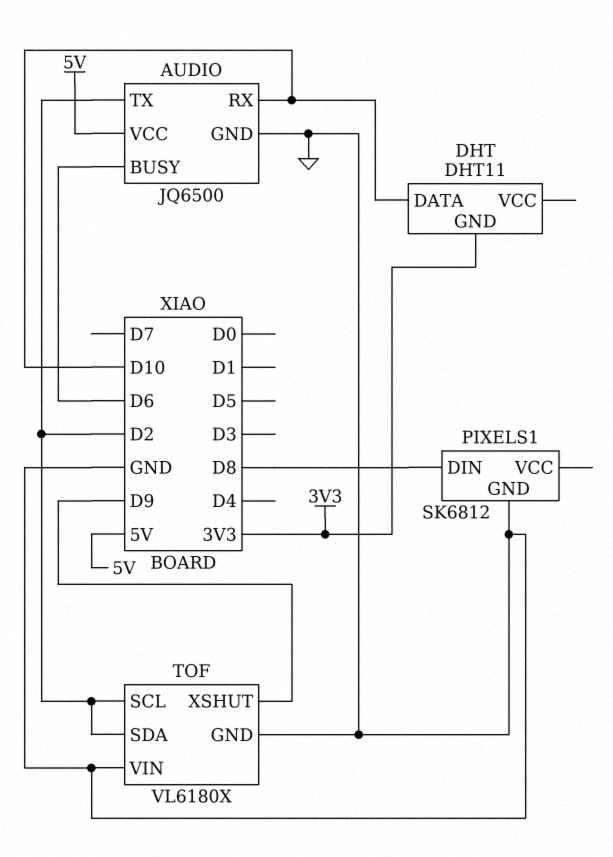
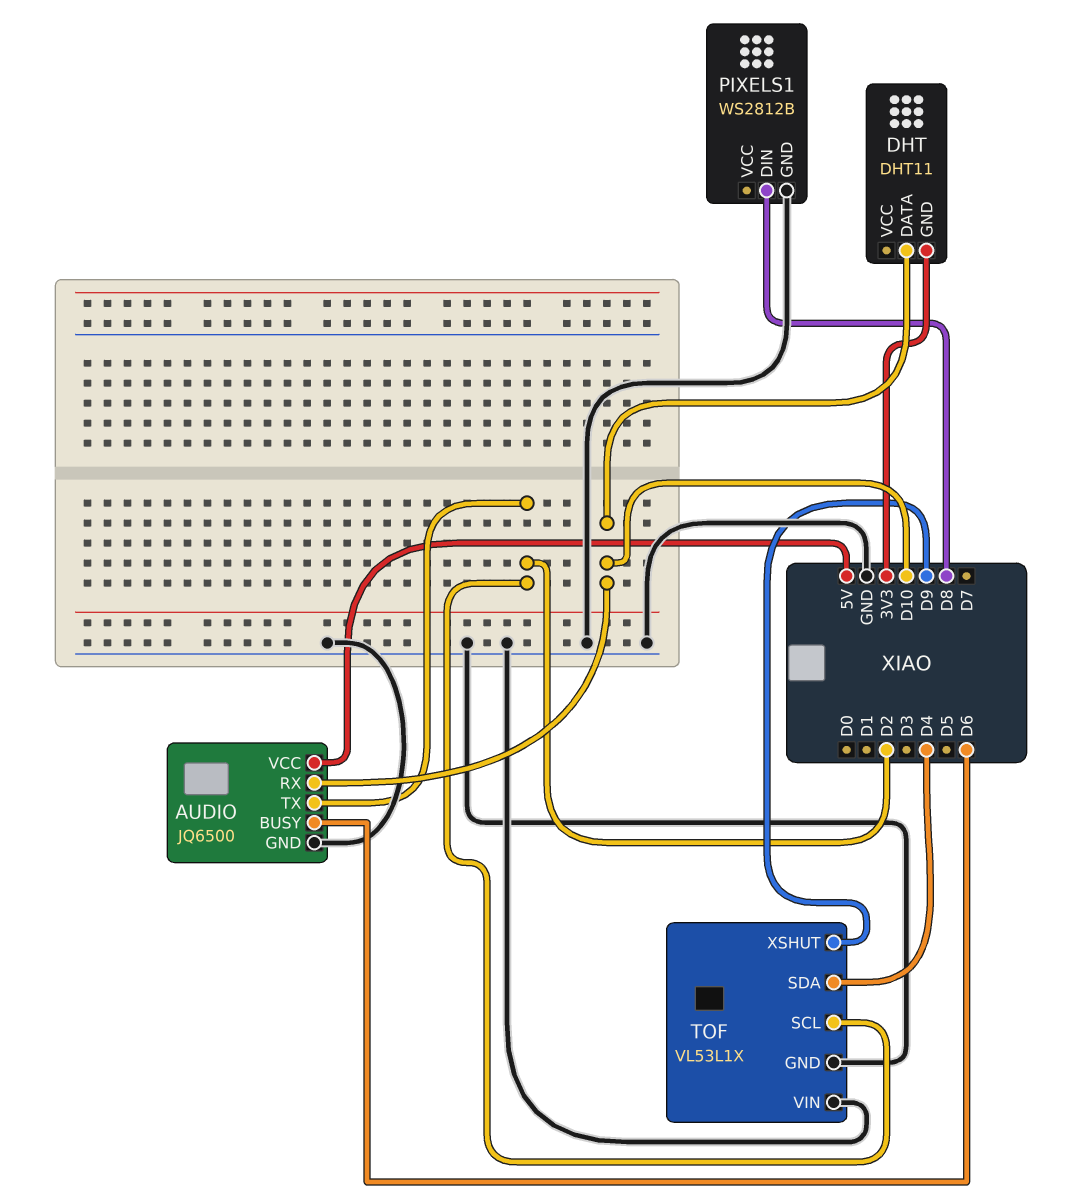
PIXELS1: SK6812 -> WS2812B
TOF: VL6180X -> VL53L1X
TOF pin SDA: D2 -> D4

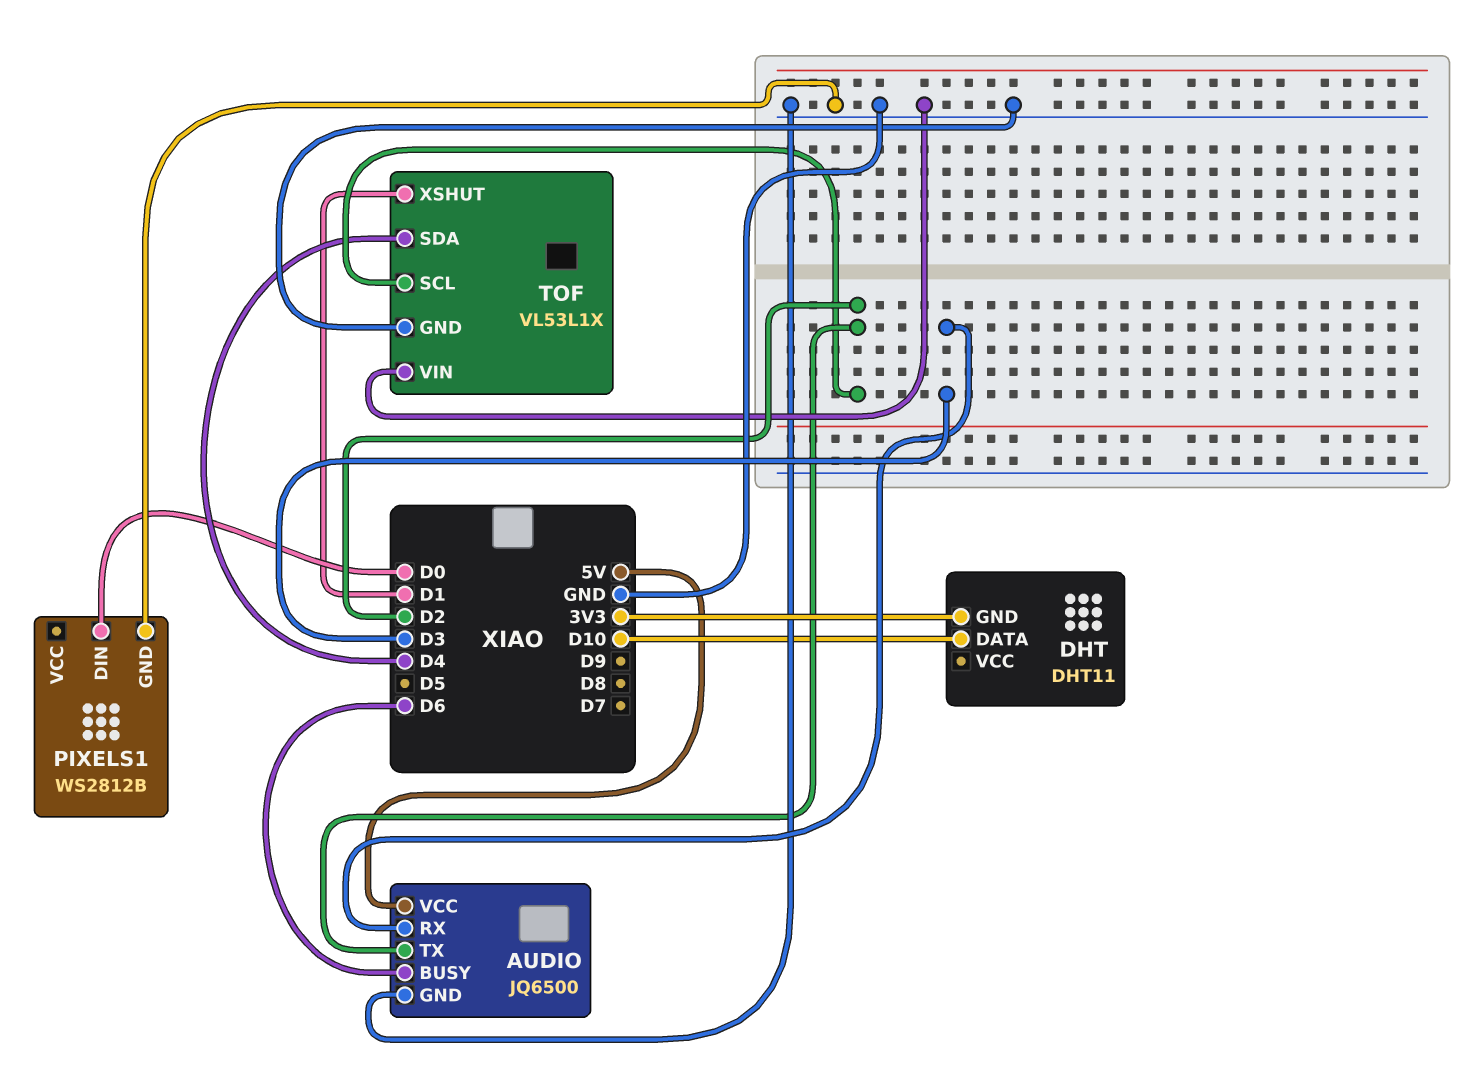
AUDIO pin RX: D10 -> D3
PIXELS1 pin DIN: D8 -> D0
TOF pin XSHUT: D9 -> D1

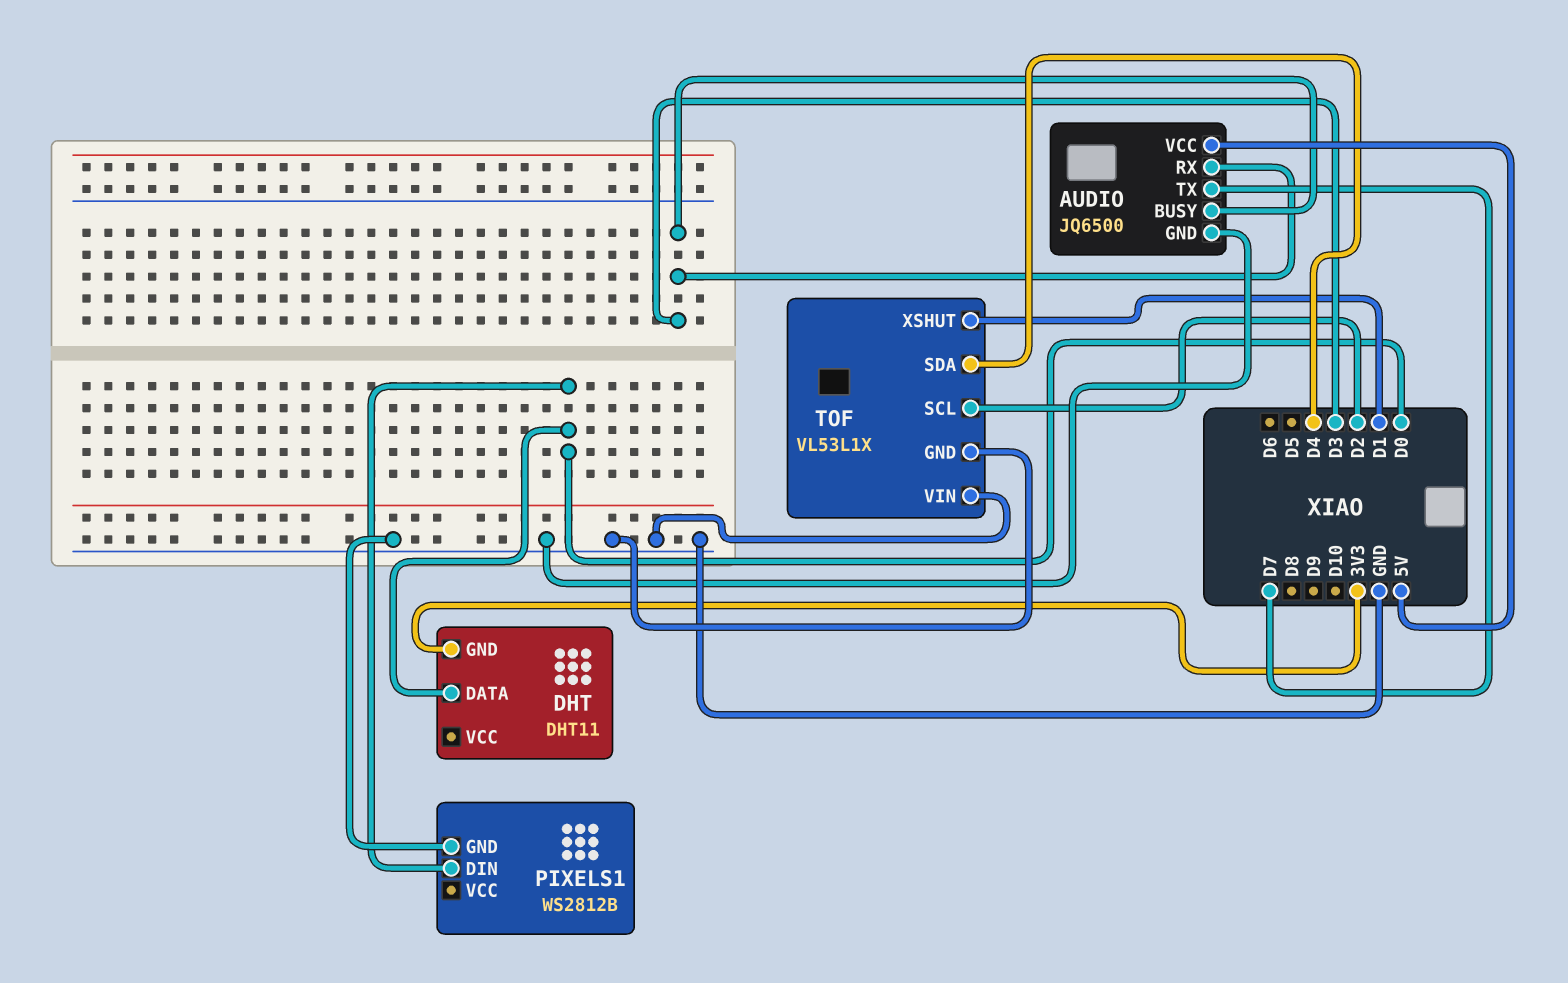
AUDIO pin BUSY: D6 -> D3
AUDIO pin TX: D2 -> D7
DHT pin DATA: D10 -> D0

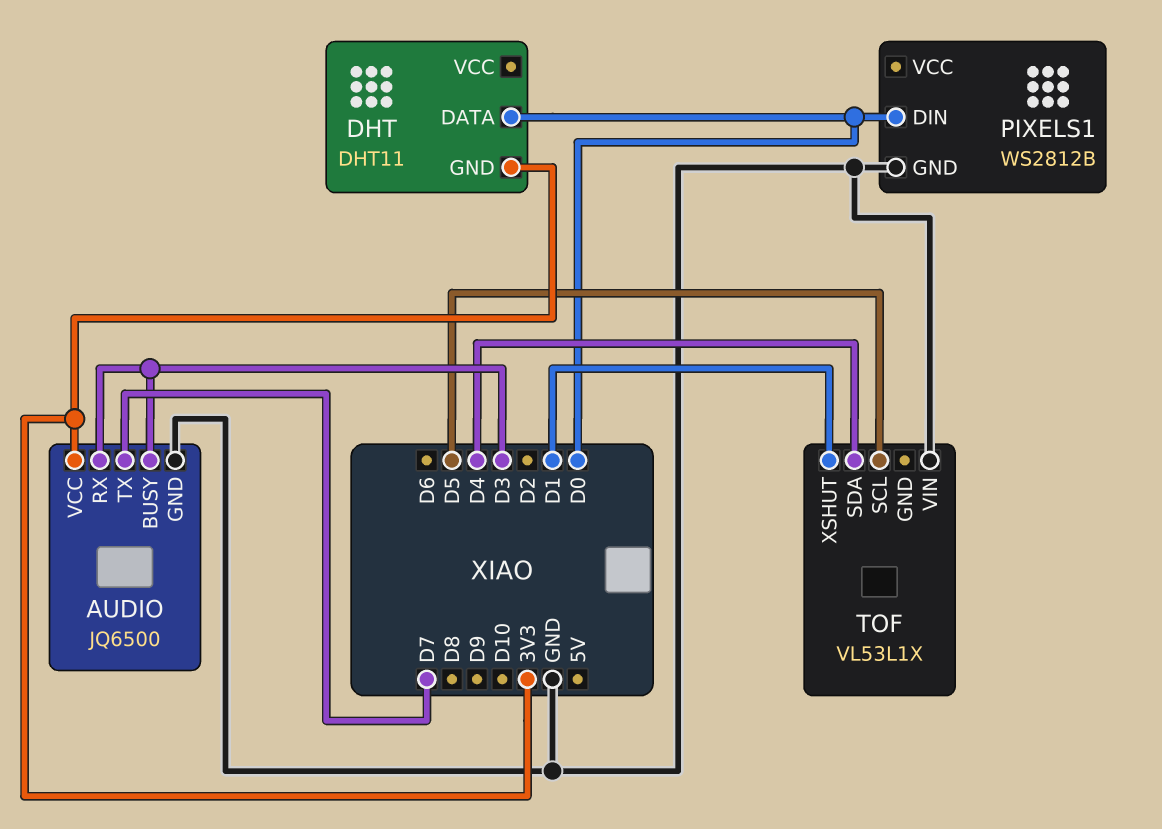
AUDIO pin VCC: 5V -> 3V3
TOF pin GND: GND -> none
TOF pin SCL: D2 -> D5

